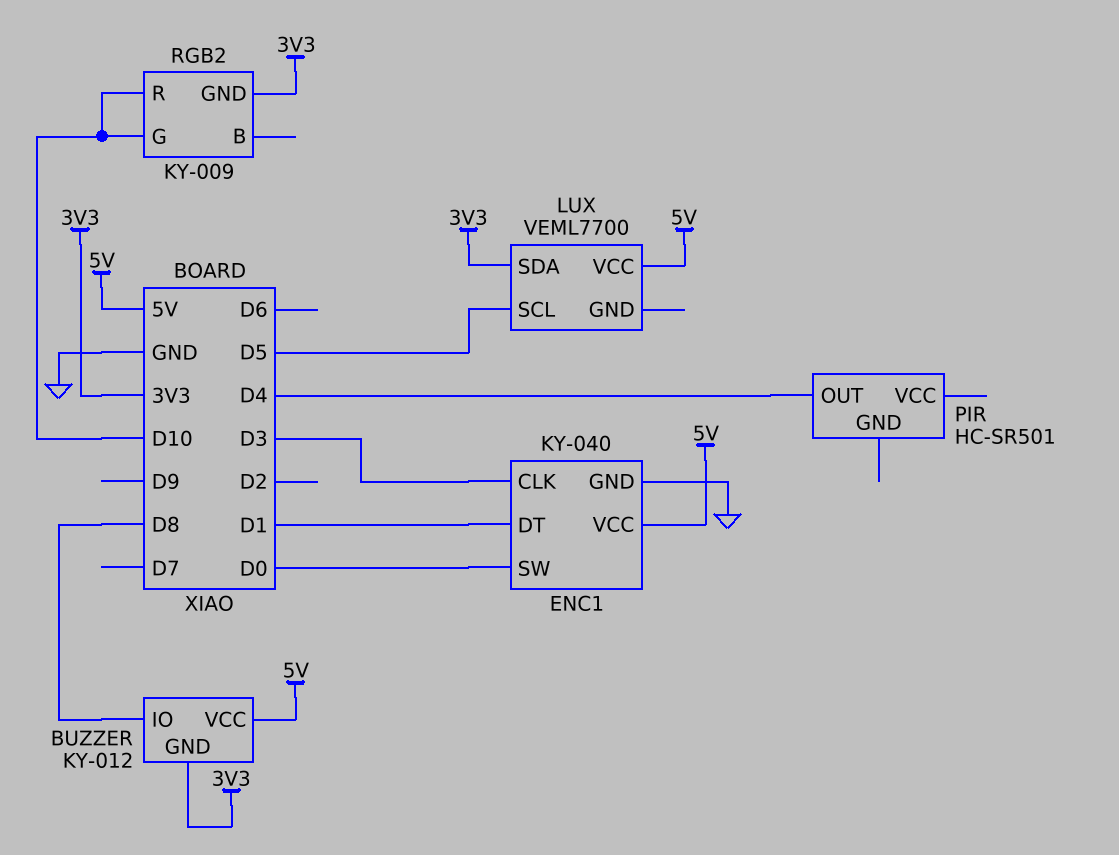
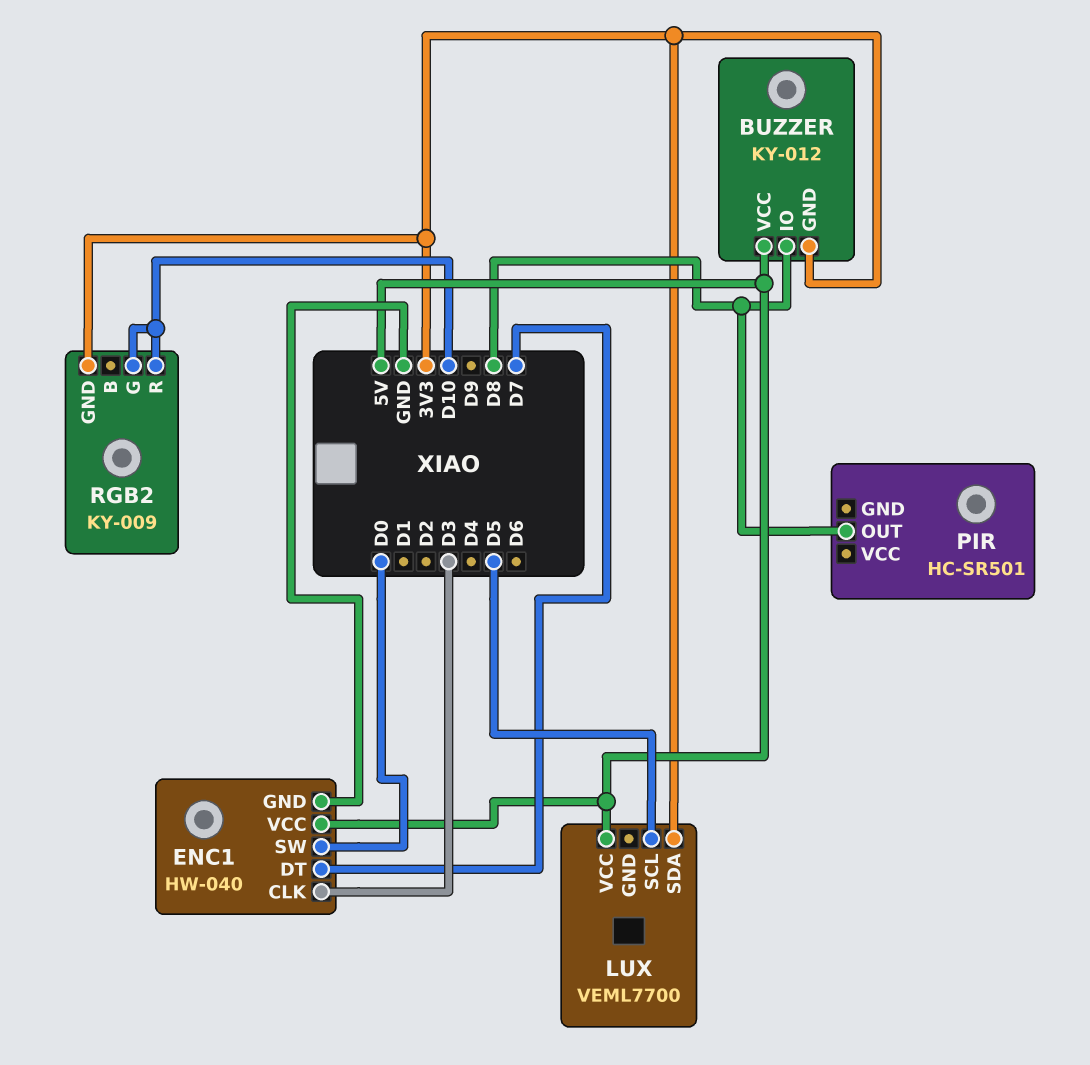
ENC1: KY-040 -> HW-040
ENC1 pin DT: D1 -> D7
PIR pin OUT: D4 -> D8

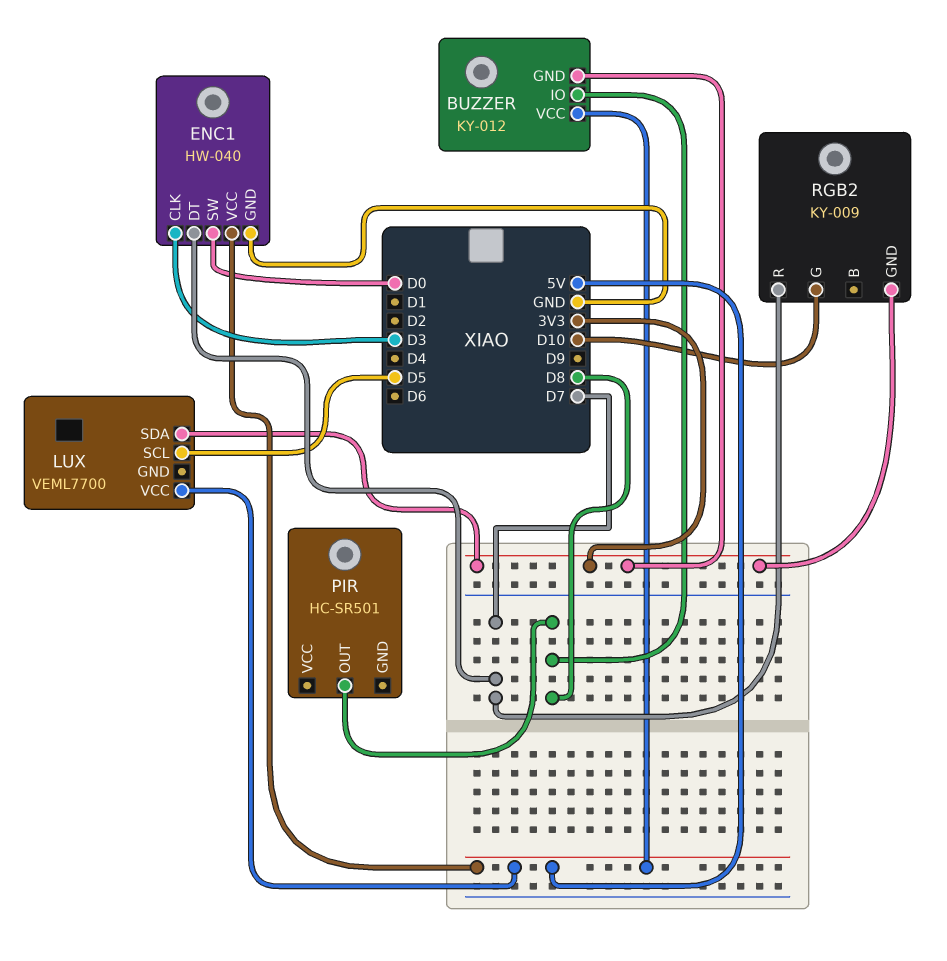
RGB2 pin R: D10 -> D7

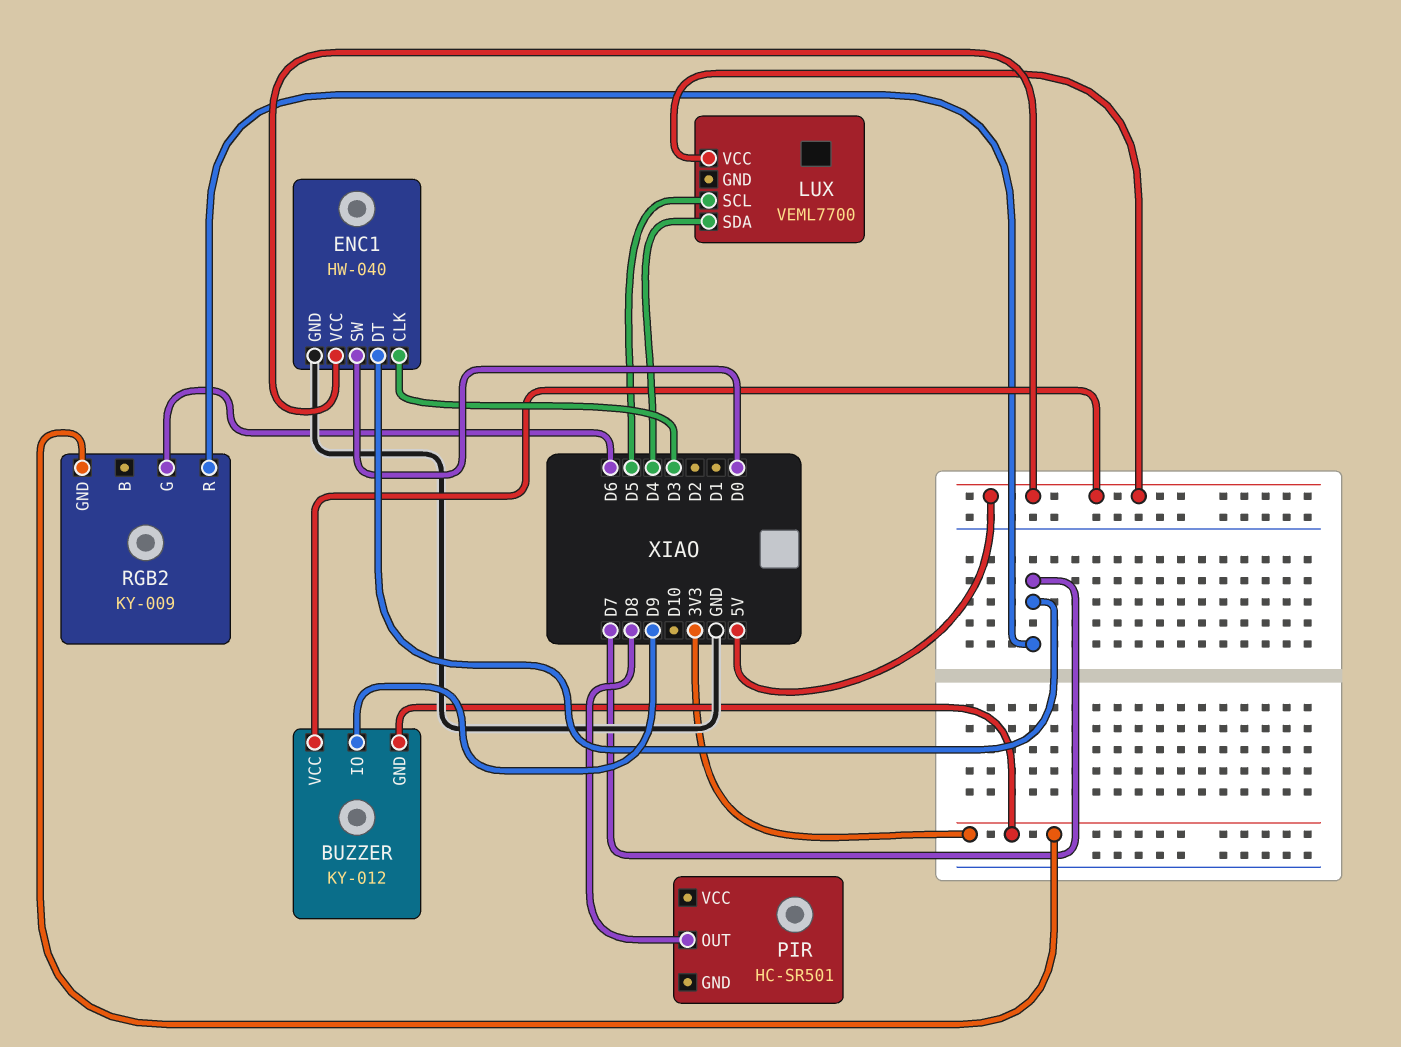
BUZZER pin IO: D8 -> D9
LUX pin SDA: 3V3 -> D4
RGB2 pin G: D10 -> D6

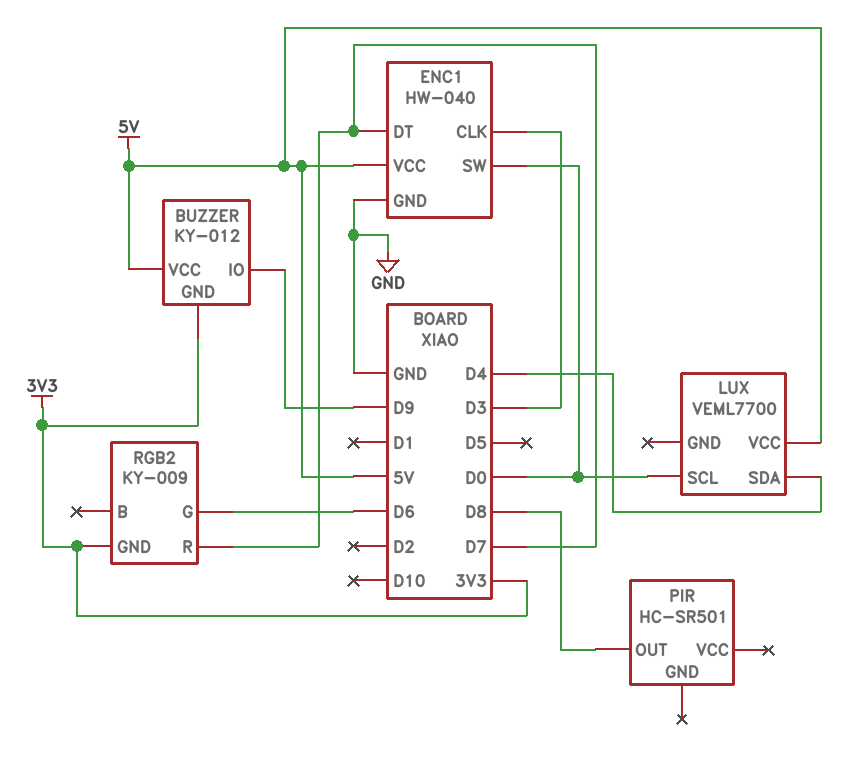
LUX pin SCL: D5 -> D0

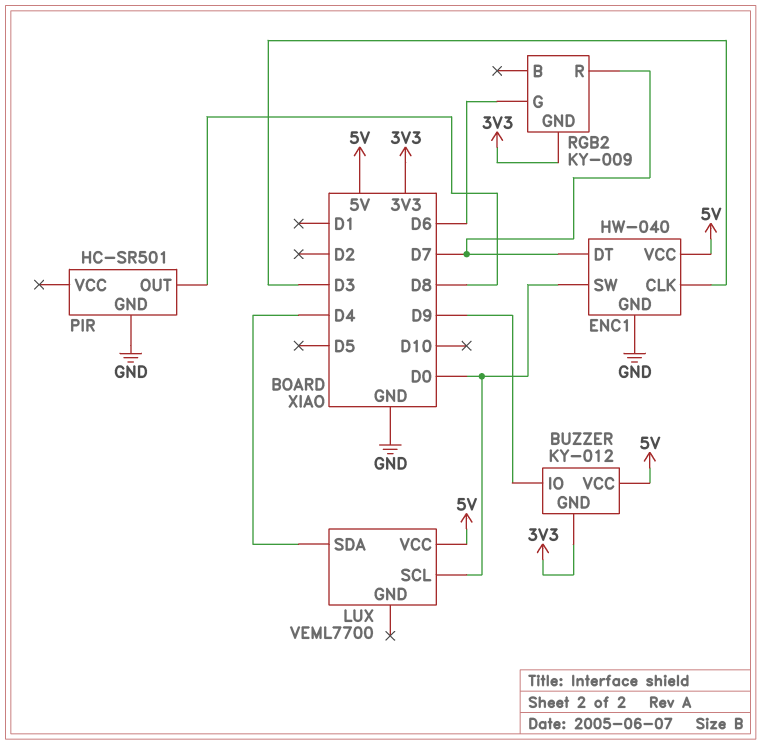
PIR pin GND: none -> GND

